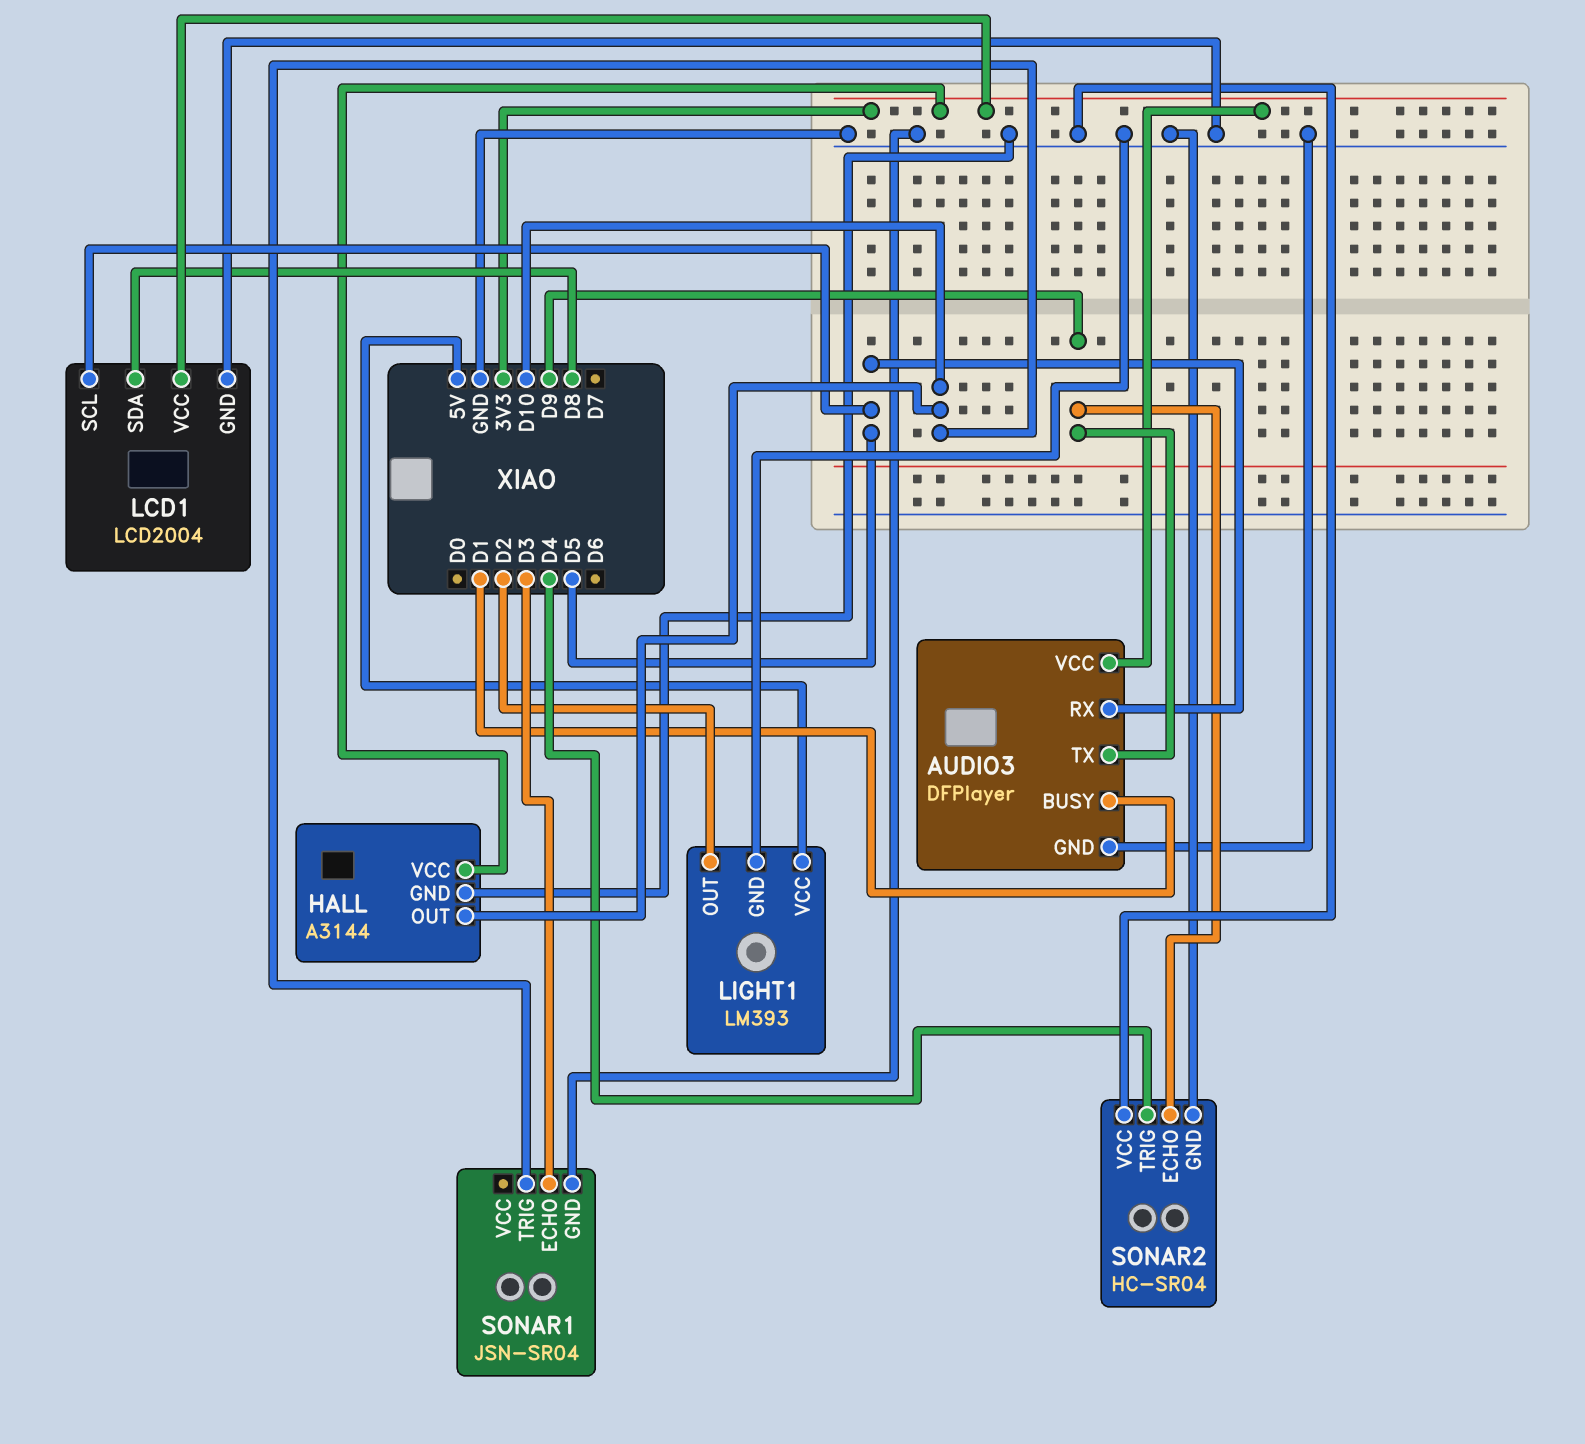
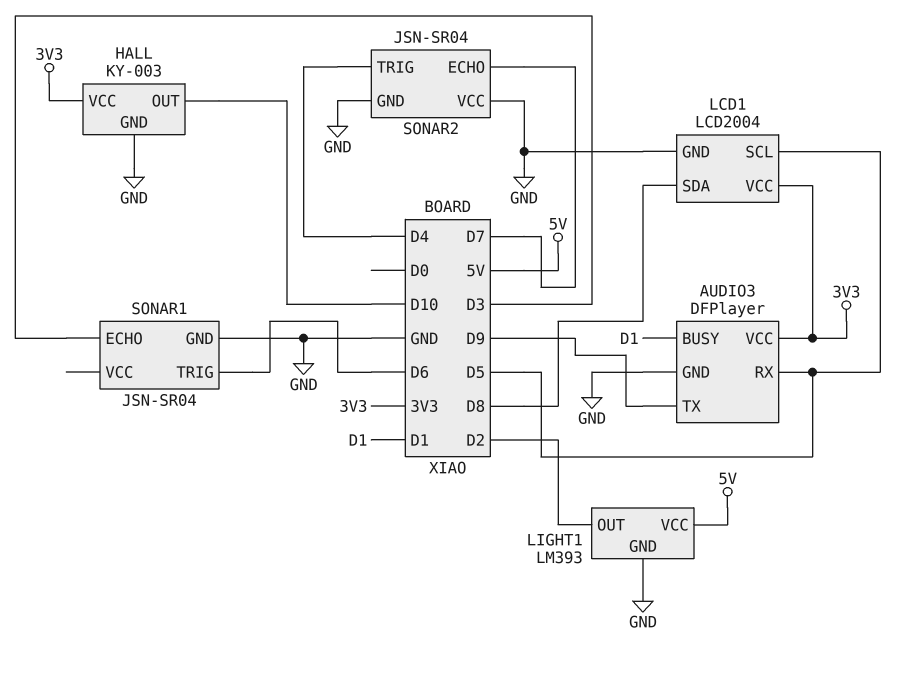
HALL: A3144 -> KY-003
SONAR1 pin TRIG: D10 -> D6
SONAR2: HC-SR04 -> JSN-SR04
SONAR2 pin ECHO: D9 -> D7

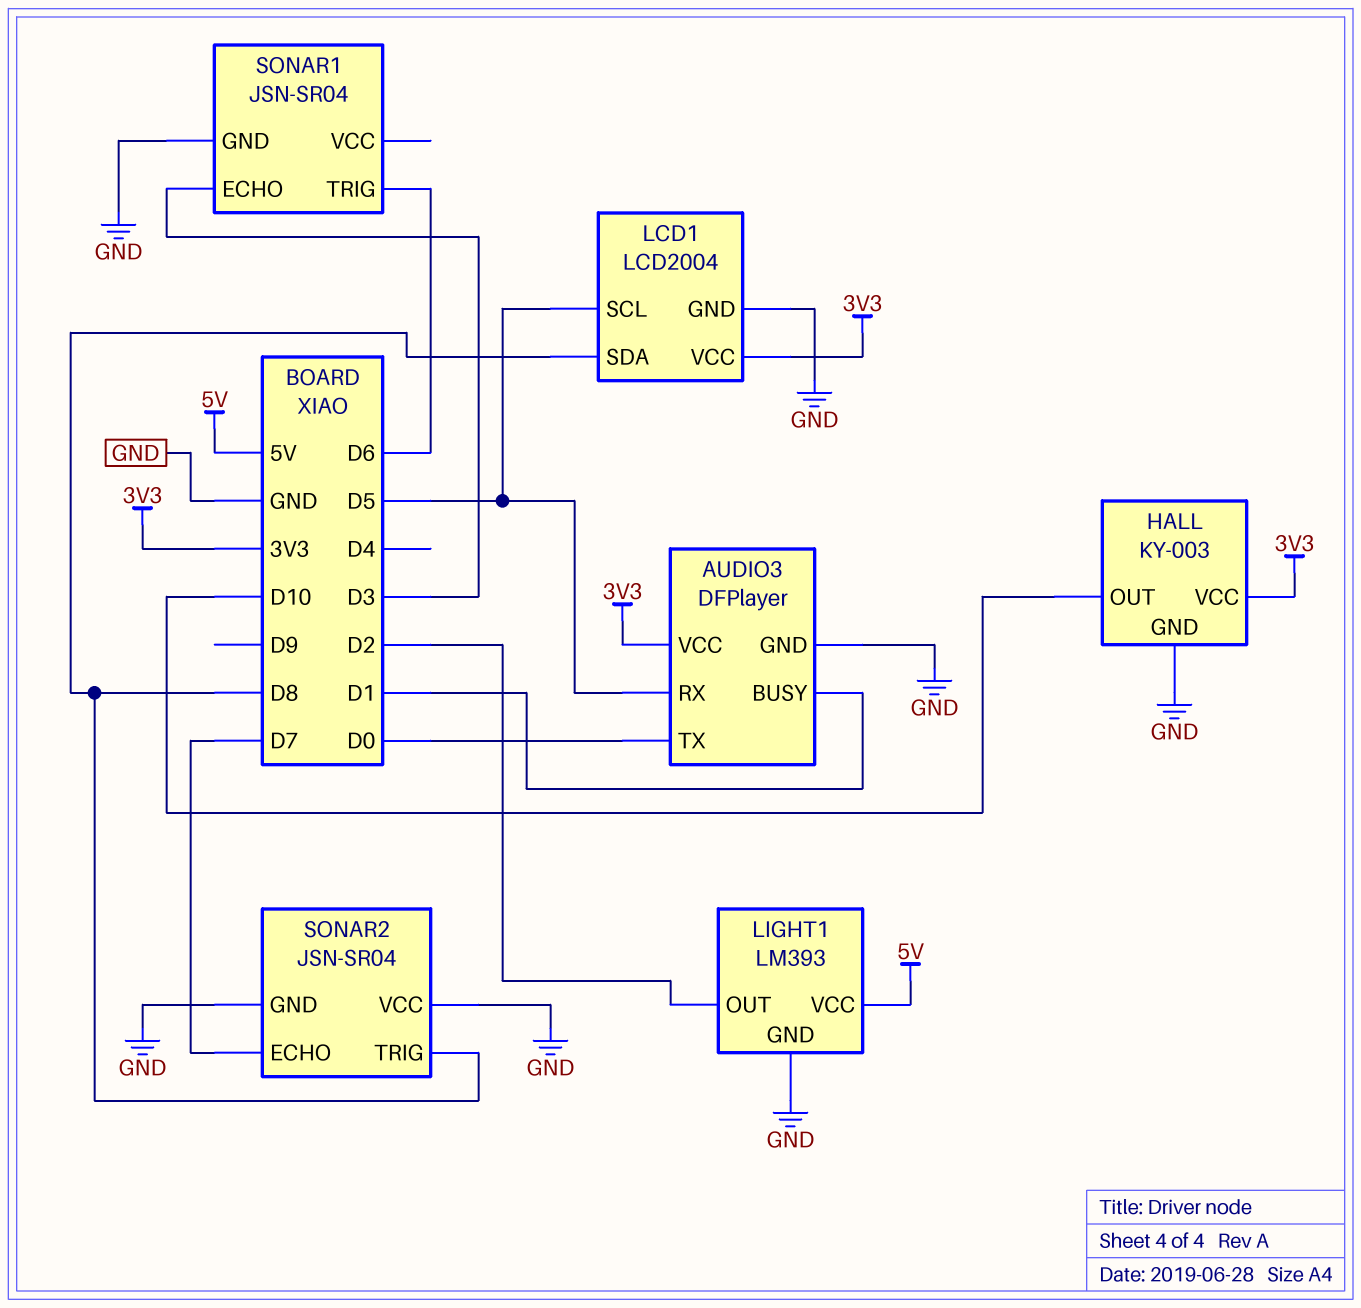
AUDIO3 pin TX: D9 -> D0
SONAR2 pin TRIG: D4 -> D8

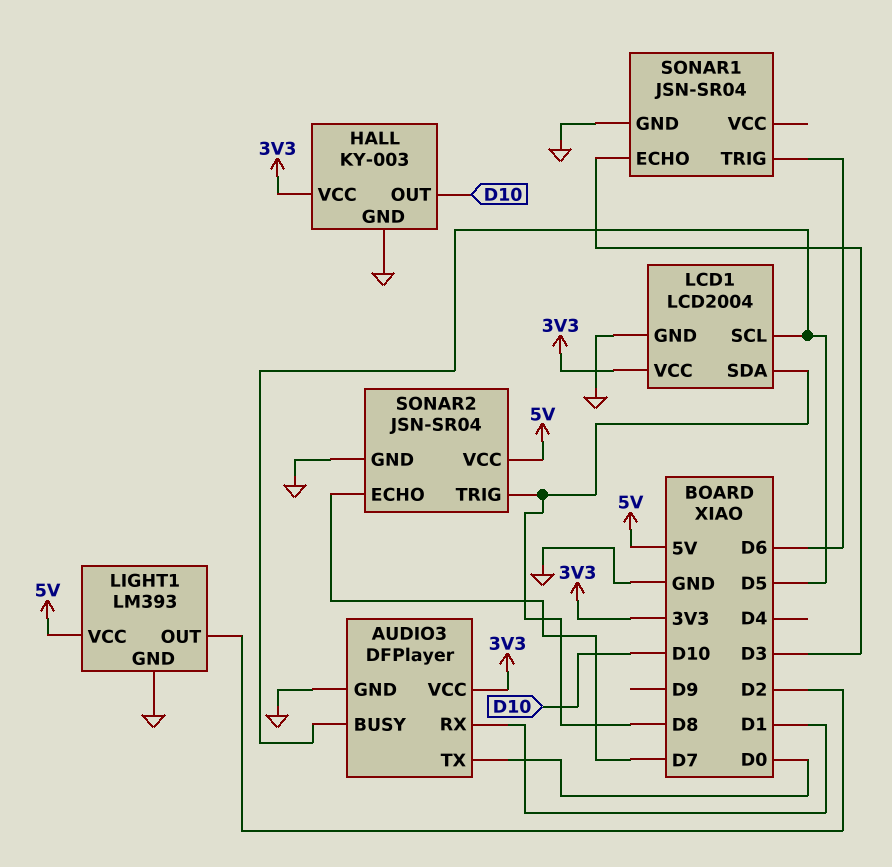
AUDIO3 pin BUSY: D1 -> D5
AUDIO3 pin RX: D5 -> D1
SONAR2 pin VCC: GND -> 5V

